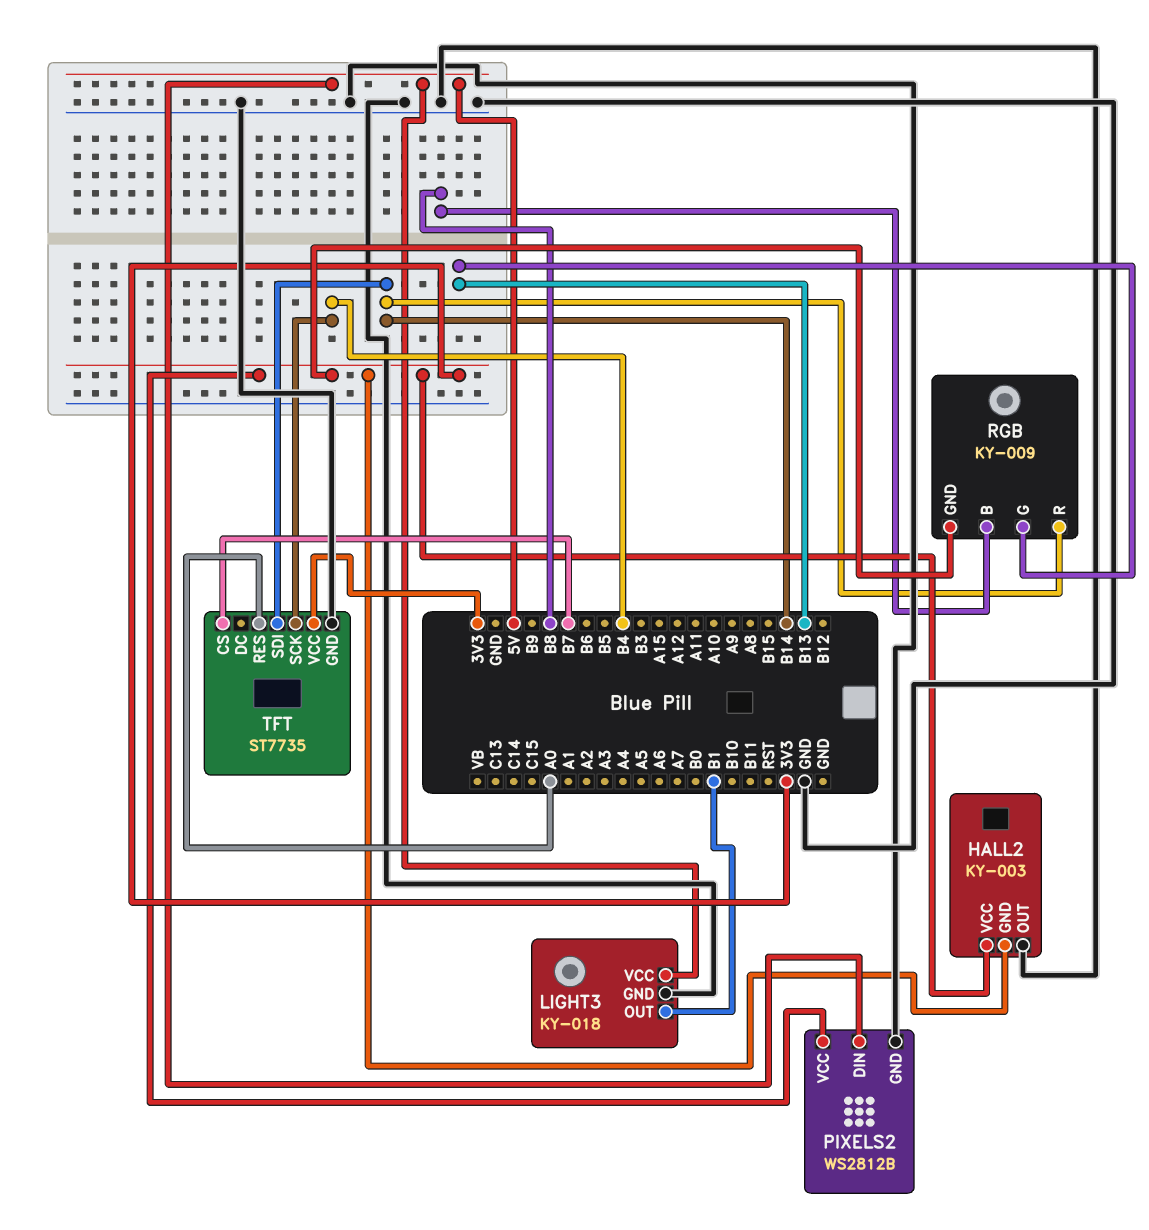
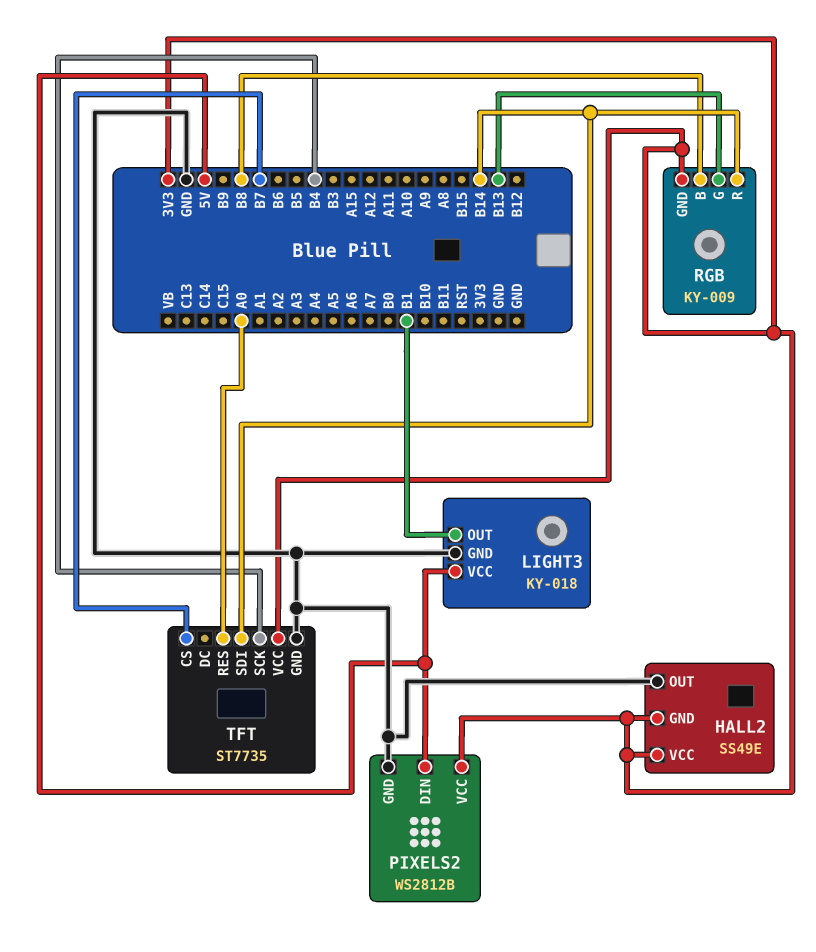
HALL2: KY-003 -> SS49E

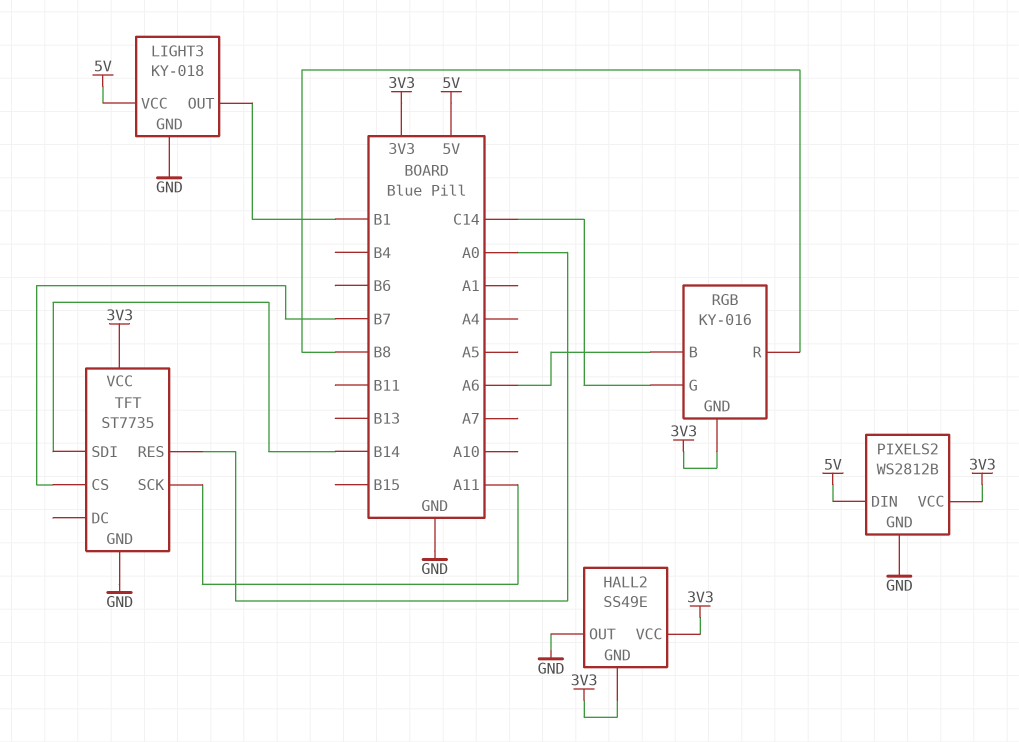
RGB: KY-009 -> KY-016
RGB pin B: B8 -> A6
RGB pin G: B13 -> C14
RGB pin R: B14 -> B8
TFT pin SCK: B4 -> A11

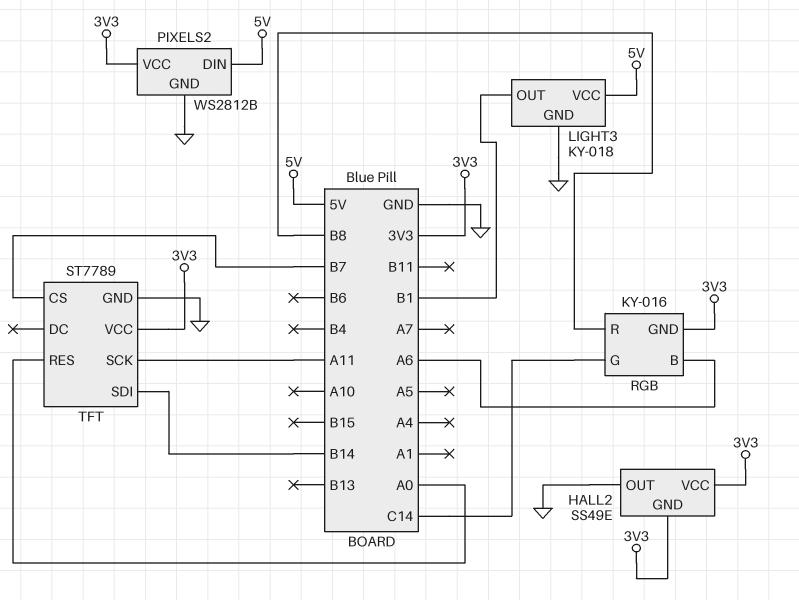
TFT: ST7735 -> ST7789

